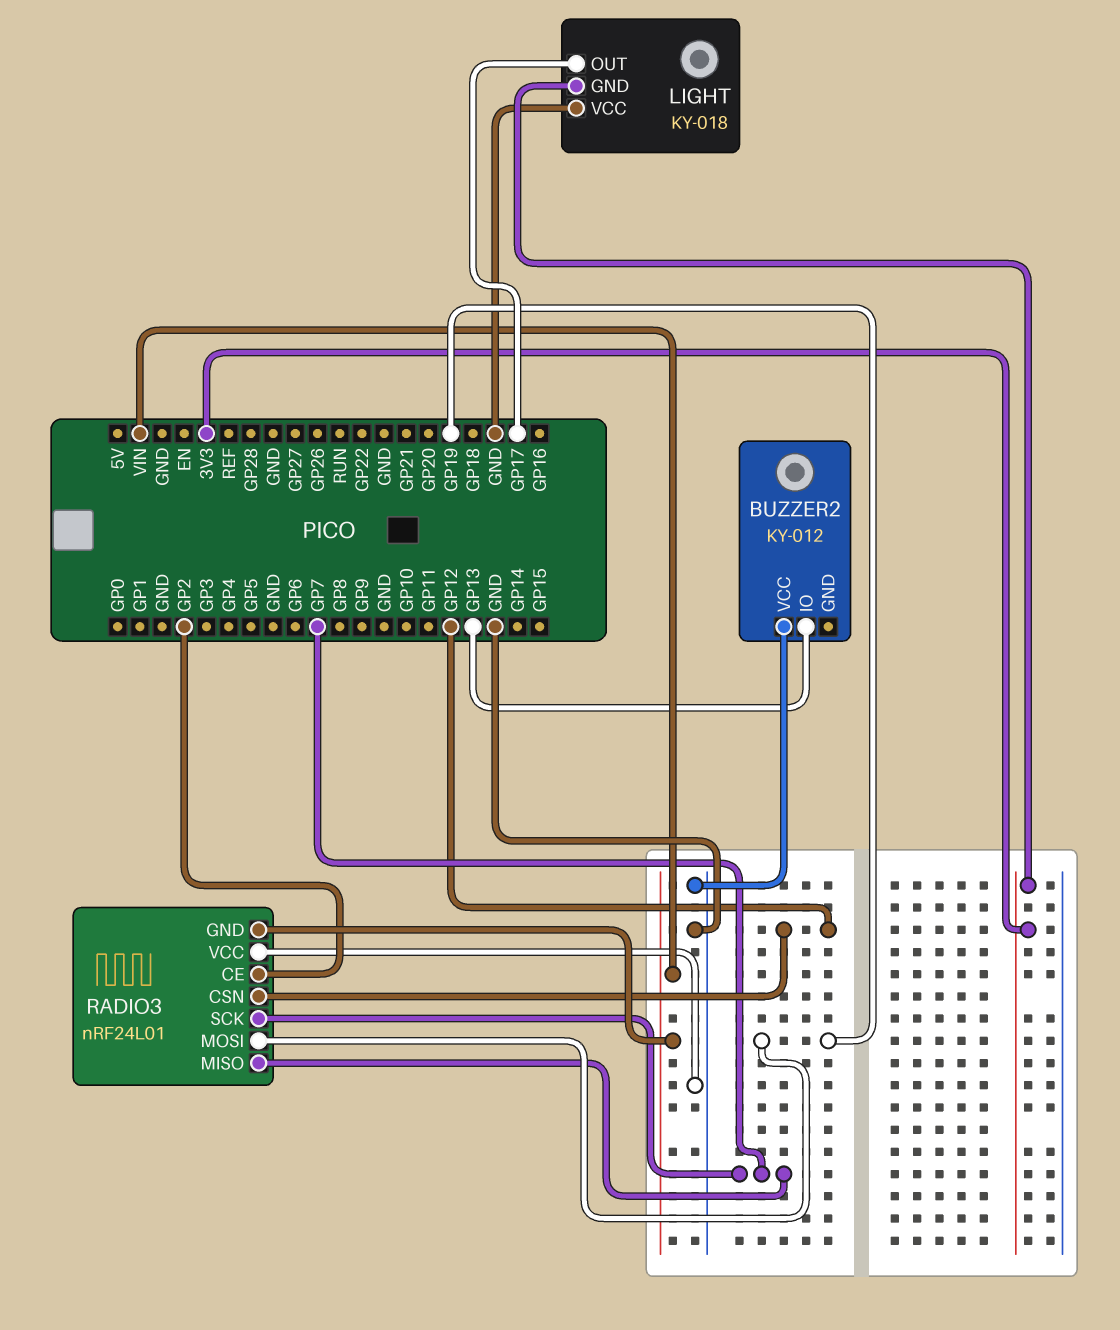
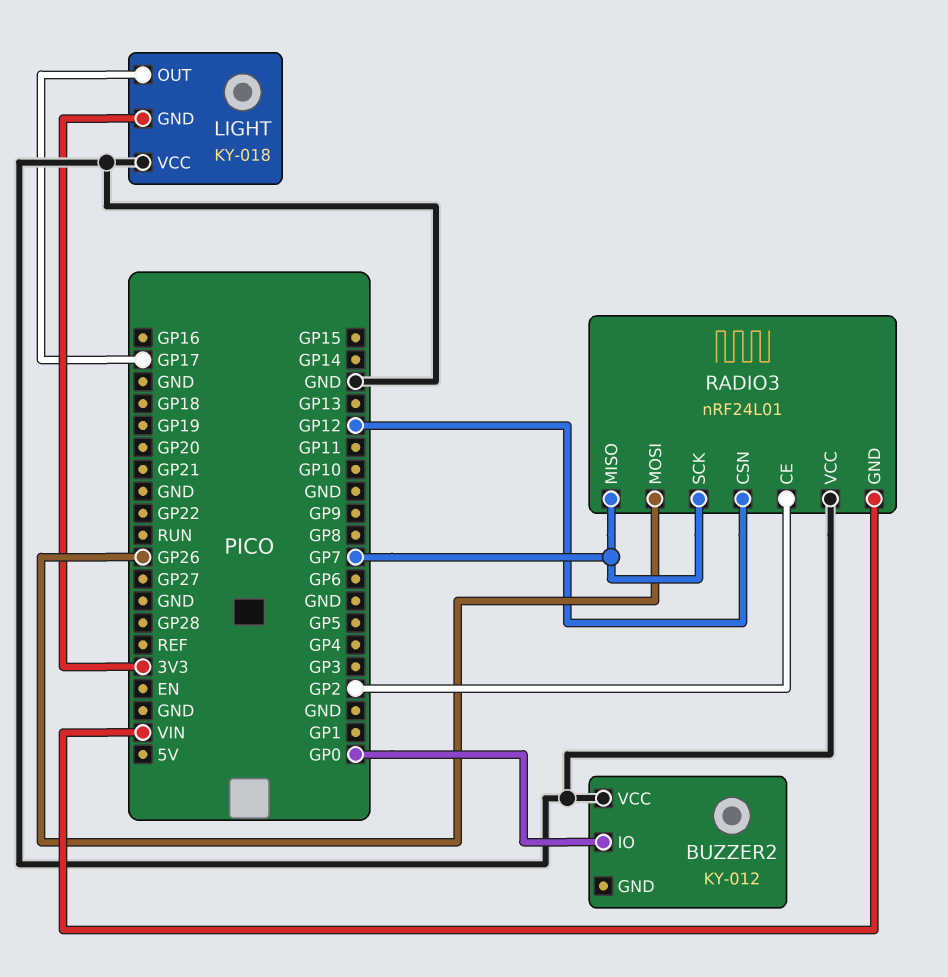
BUZZER2 pin IO: GP13 -> GP0
RADIO3 pin MOSI: GP19 -> GP26

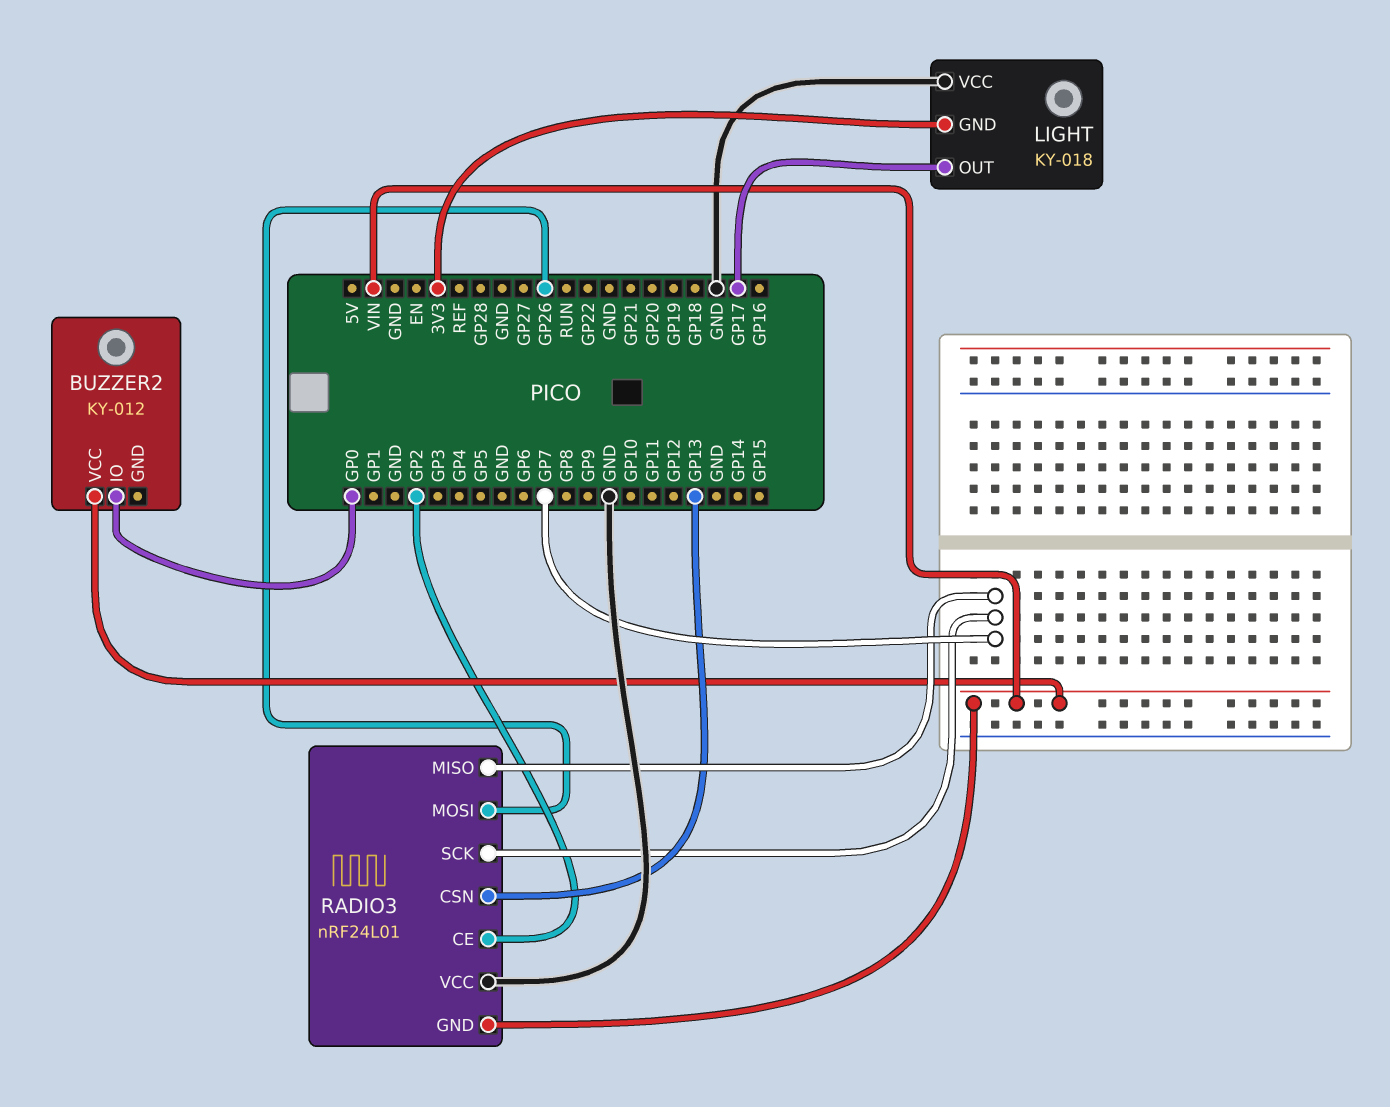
BUZZER2 pin VCC: GND -> VIN
RADIO3 pin CSN: GP12 -> GP13

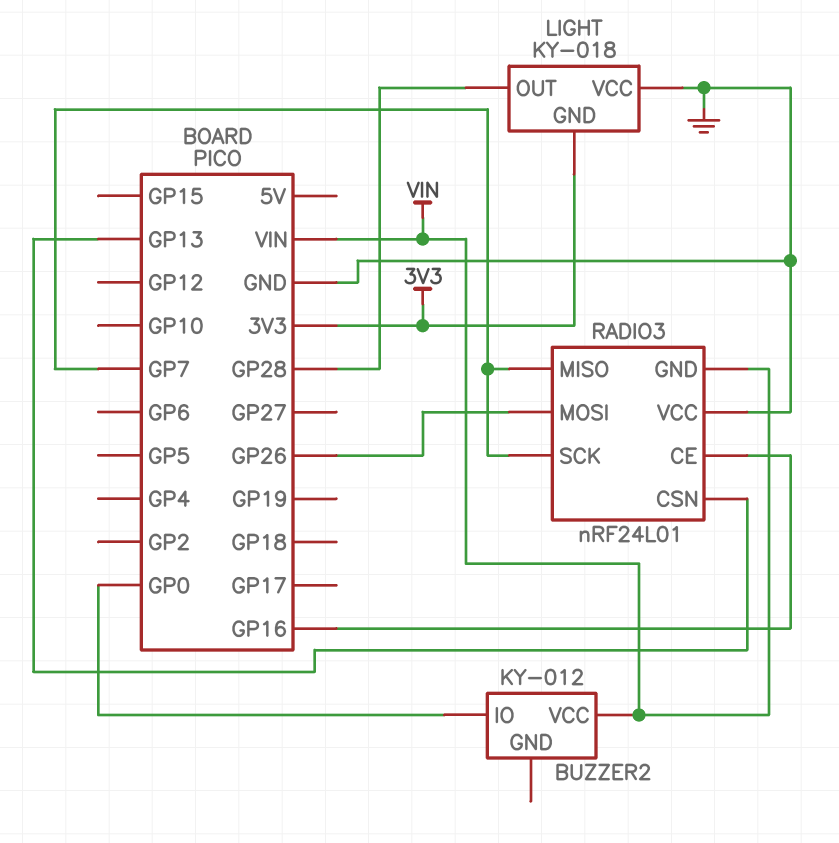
LIGHT pin OUT: GP17 -> GP28
RADIO3 pin CE: GP2 -> GP16

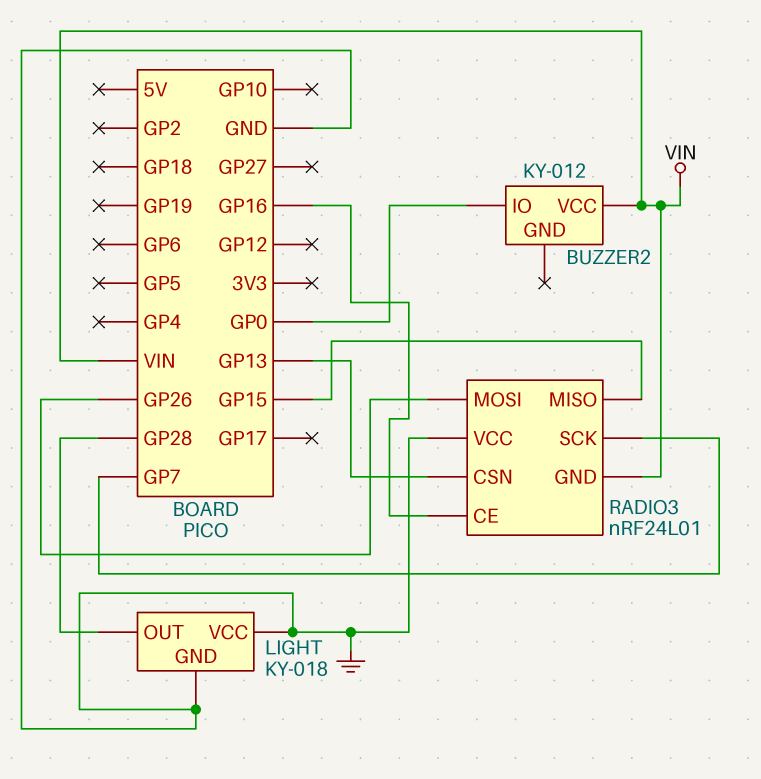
LIGHT pin GND: 3V3 -> GND
RADIO3 pin MISO: GP7 -> GP15

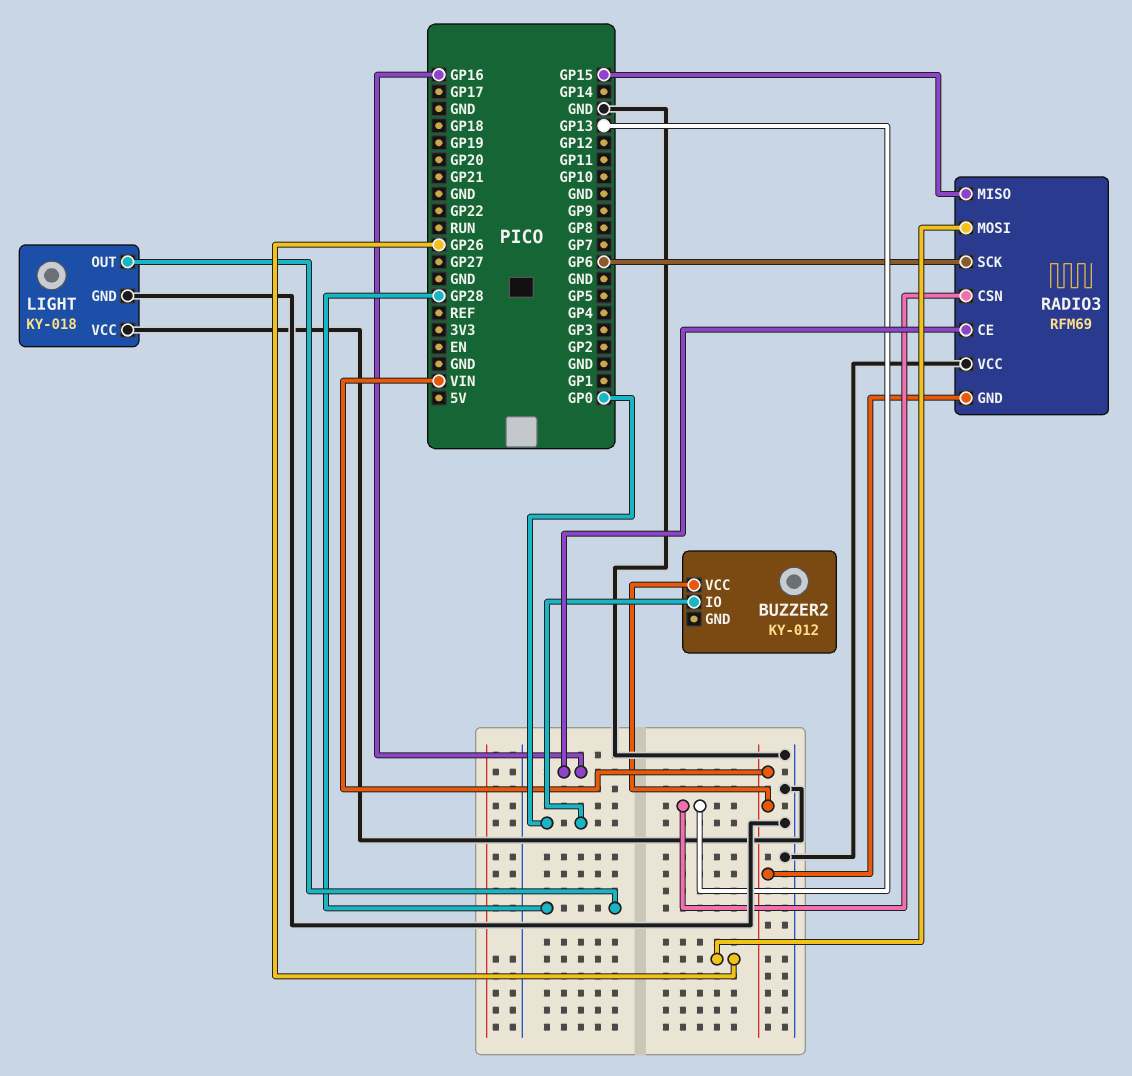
RADIO3: nRF24L01 -> RFM69
RADIO3 pin SCK: GP7 -> GP6

